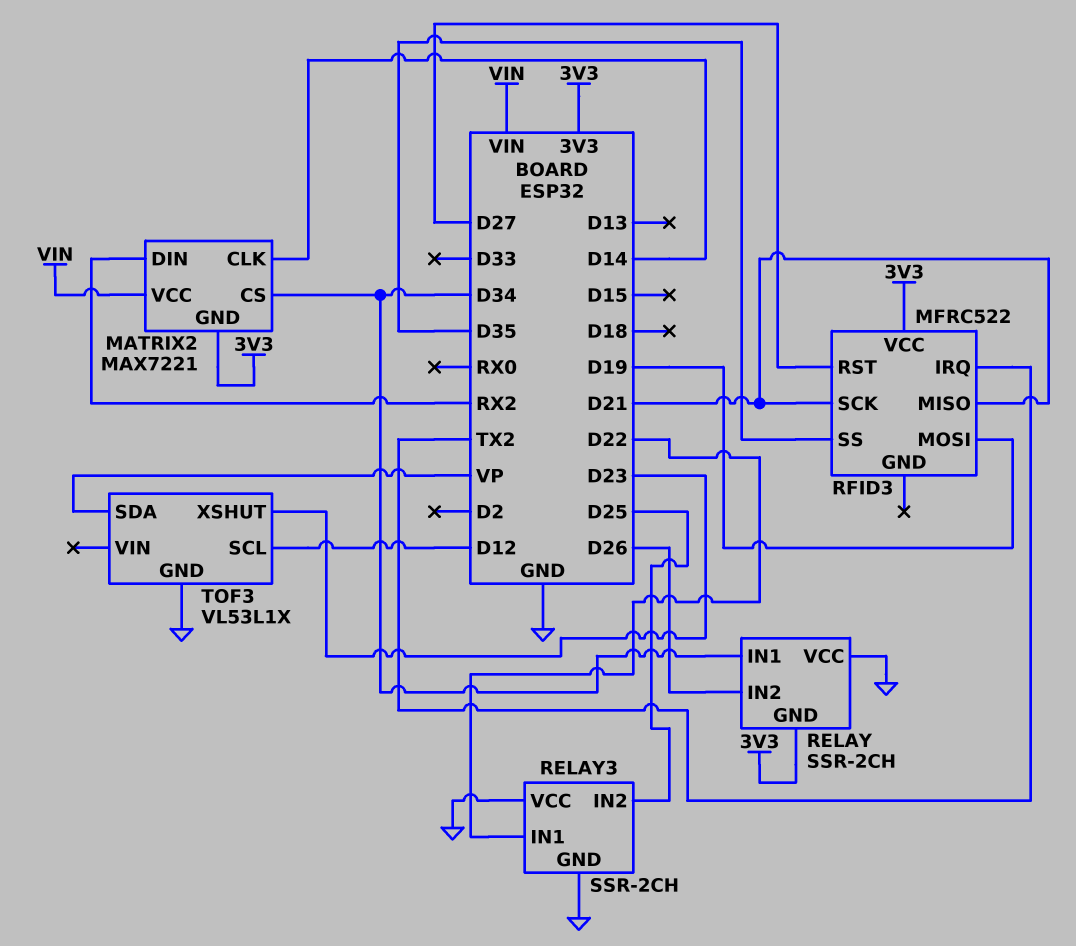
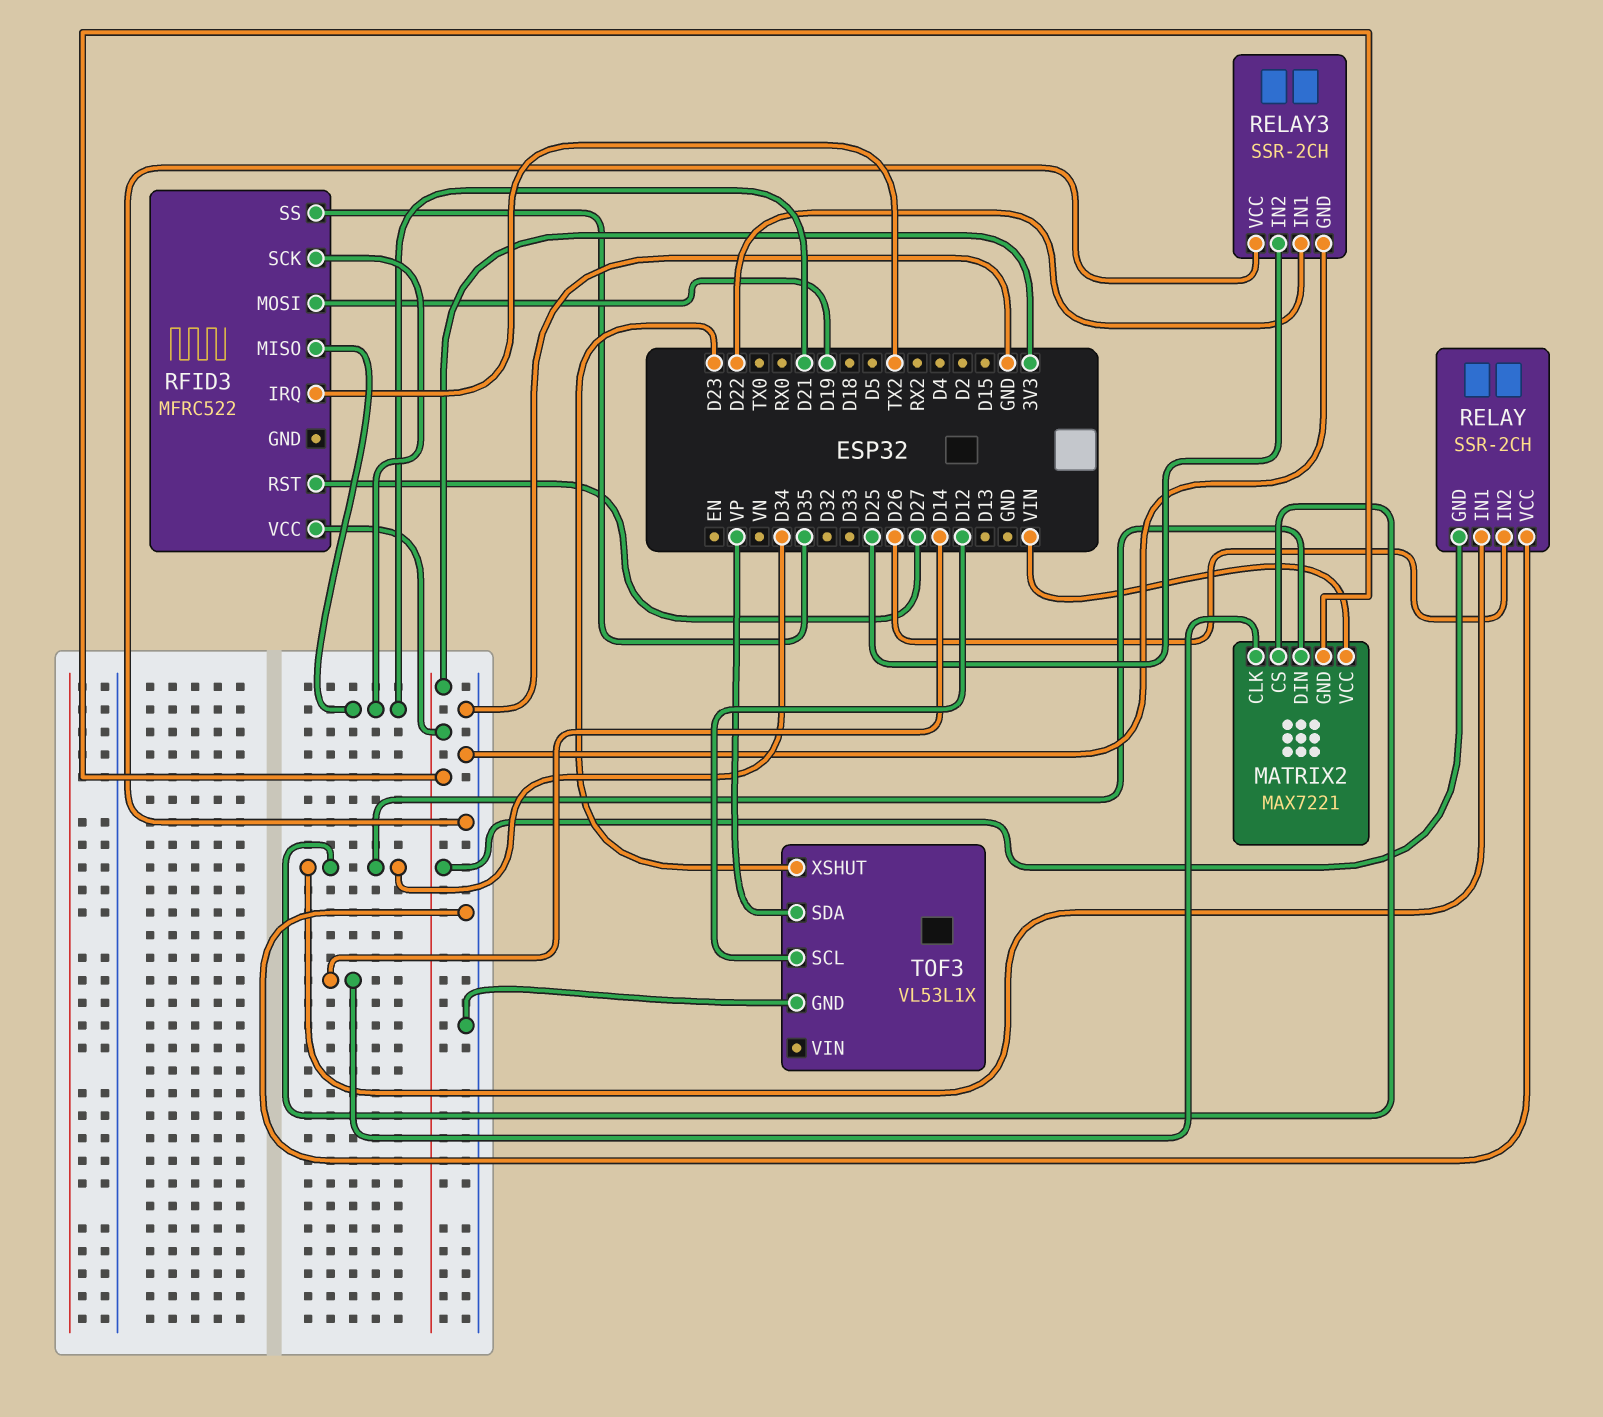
MATRIX2 pin DIN: RX2 -> D34

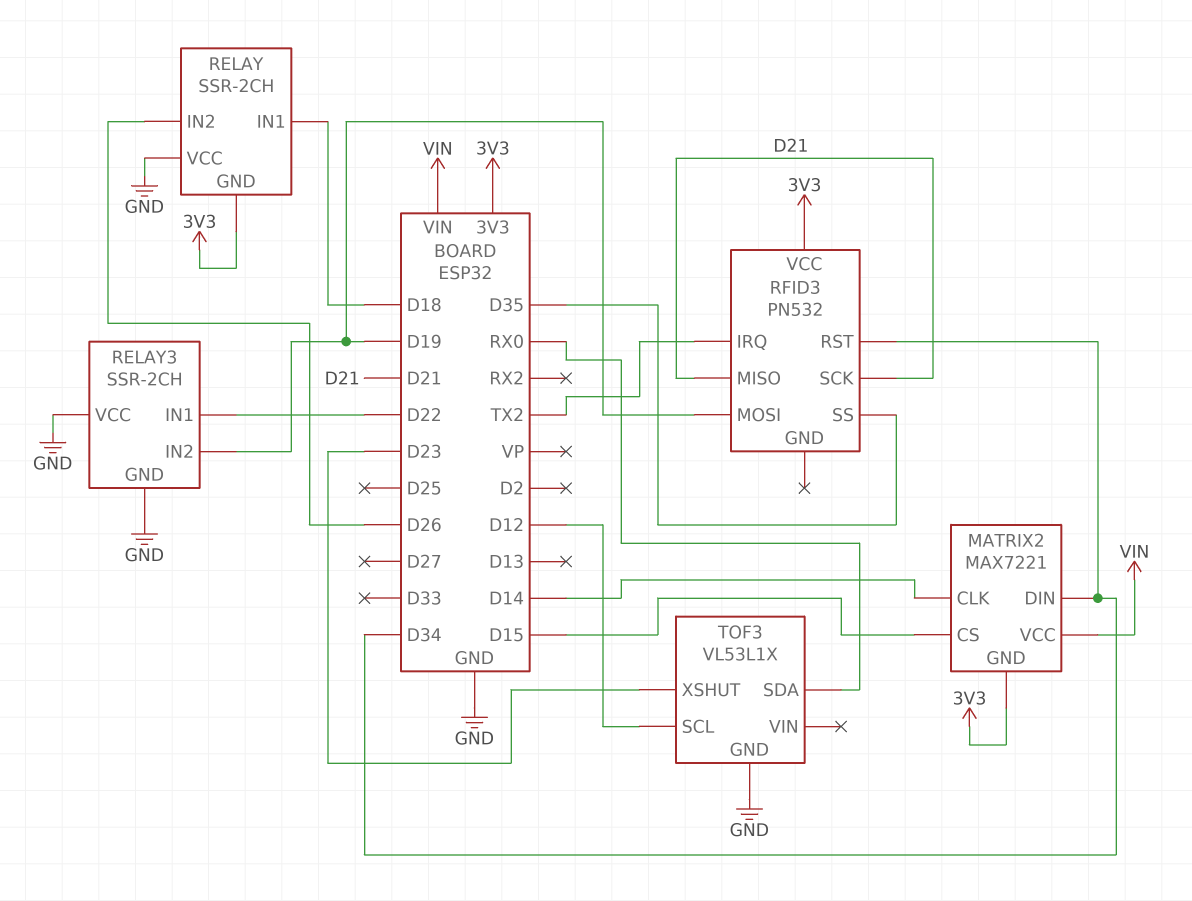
MATRIX2 pin CS: D34 -> D15
RELAY pin IN1: D34 -> D18
RELAY3 pin IN2: D25 -> D19
RFID3: MFRC522 -> PN532
RFID3 pin RST: D27 -> D34
TOF3 pin SDA: VP -> RX0

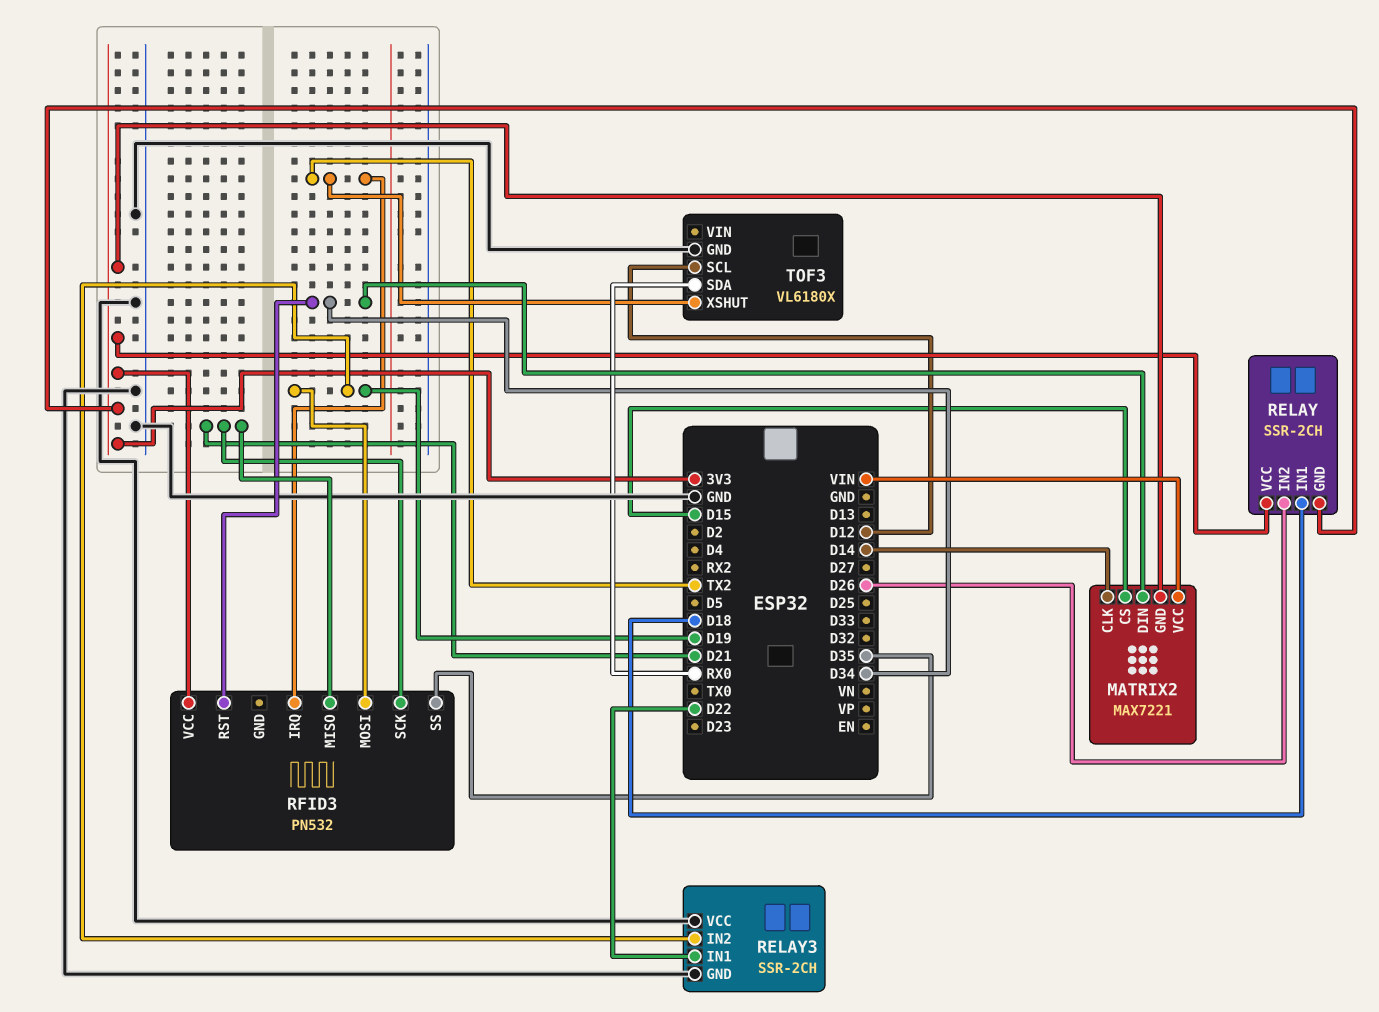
RELAY pin VCC: GND -> 3V3
TOF3: VL53L1X -> VL6180X
TOF3 pin XSHUT: D23 -> TX2

